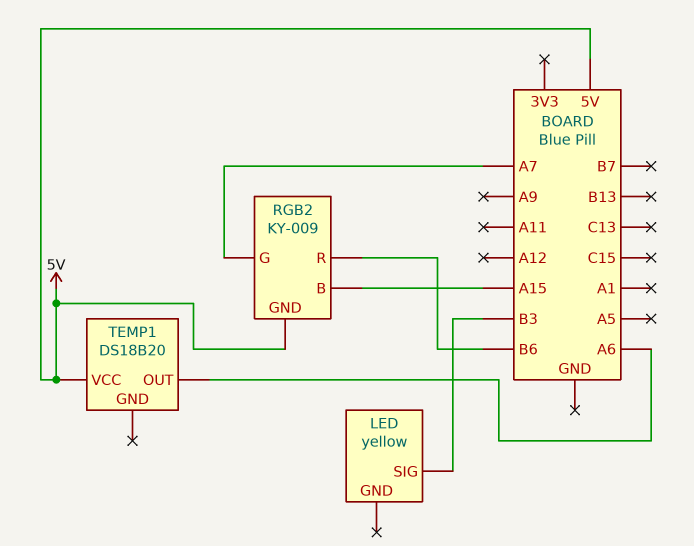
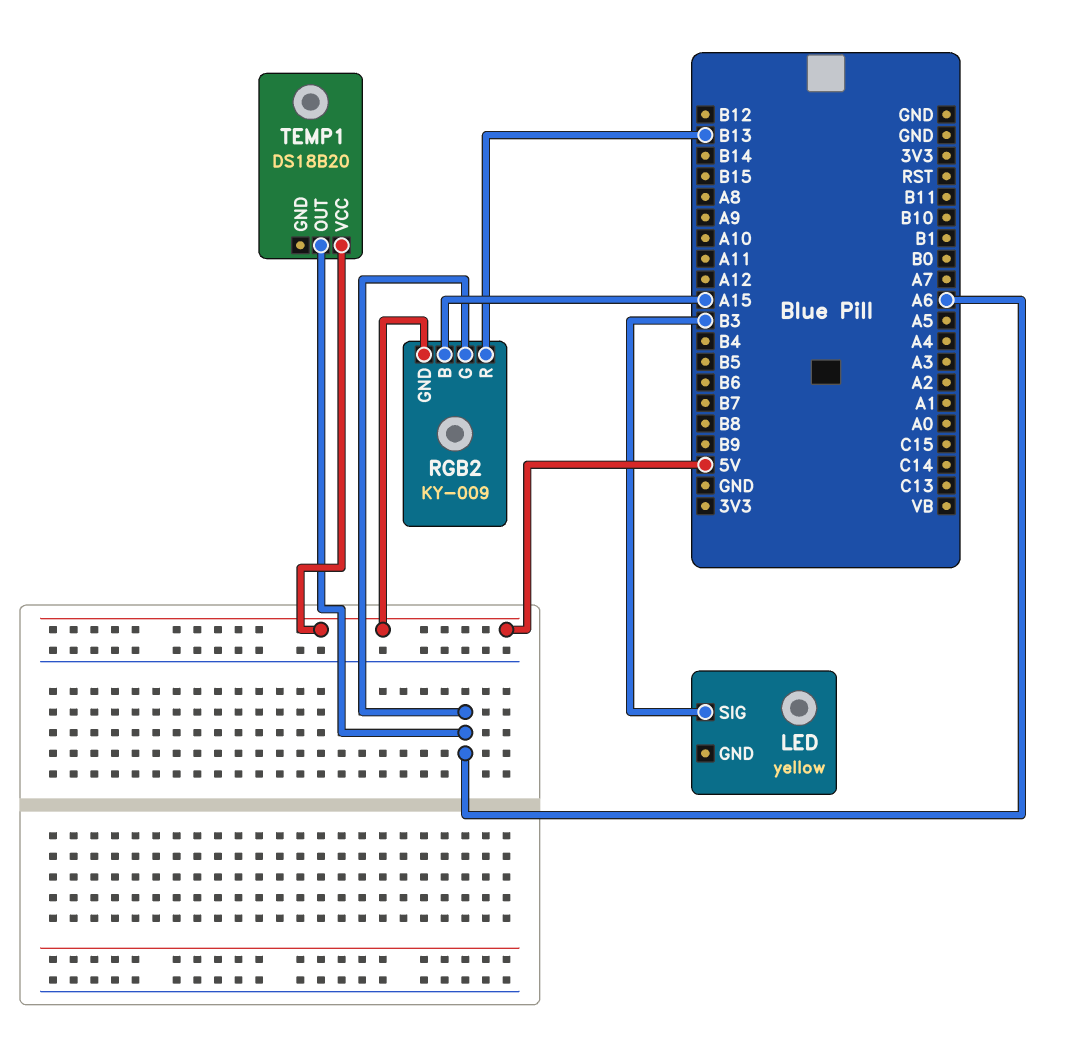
RGB2 pin G: A7 -> A6
RGB2 pin R: B6 -> B13

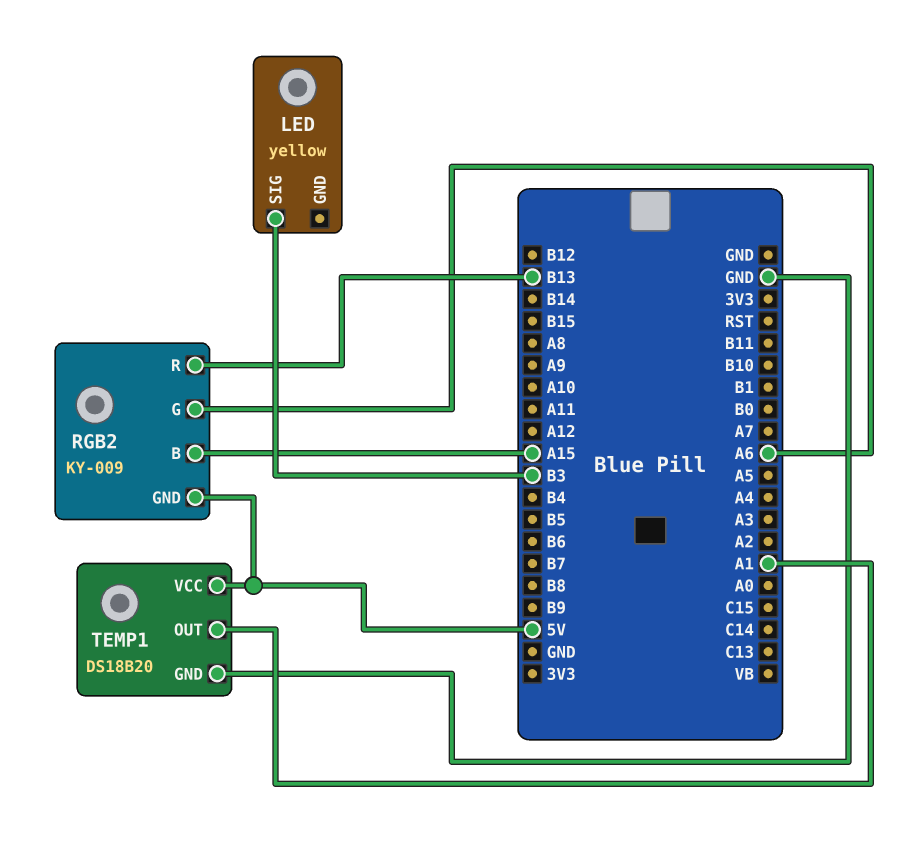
TEMP1 pin GND: none -> GND
TEMP1 pin OUT: A6 -> A1

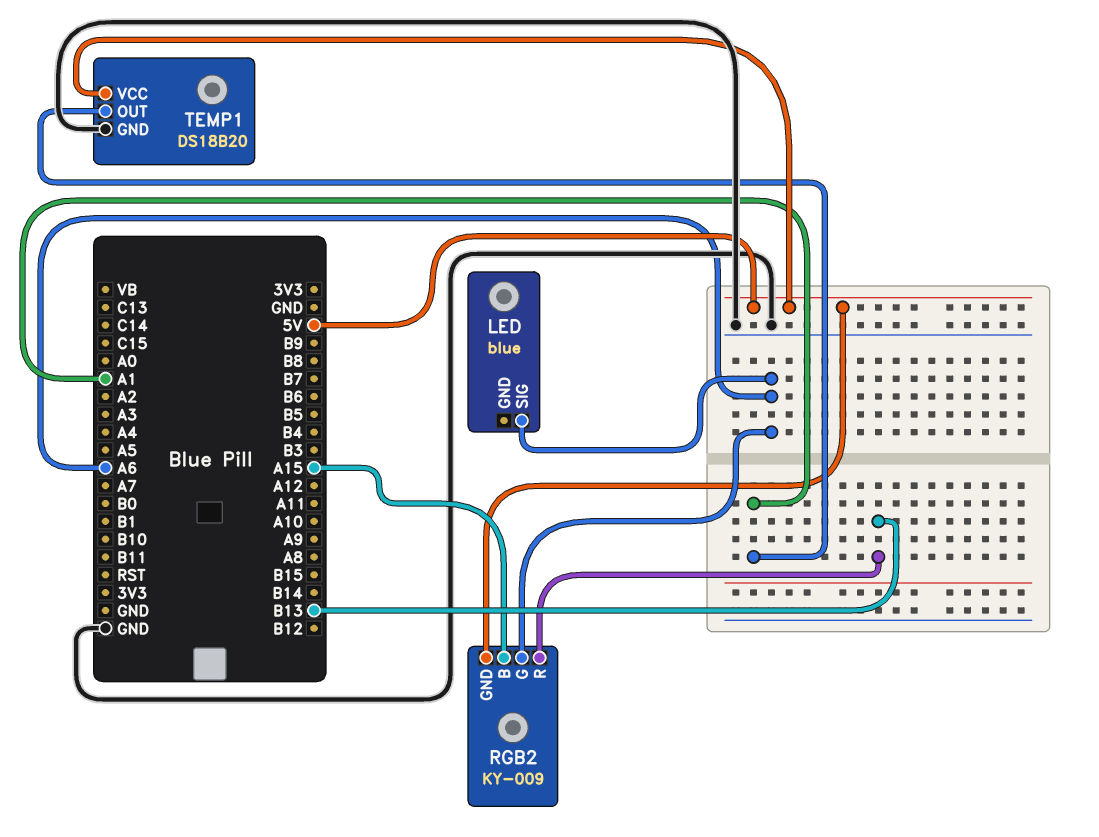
LED: yellow -> blue
LED pin SIG: B3 -> A6

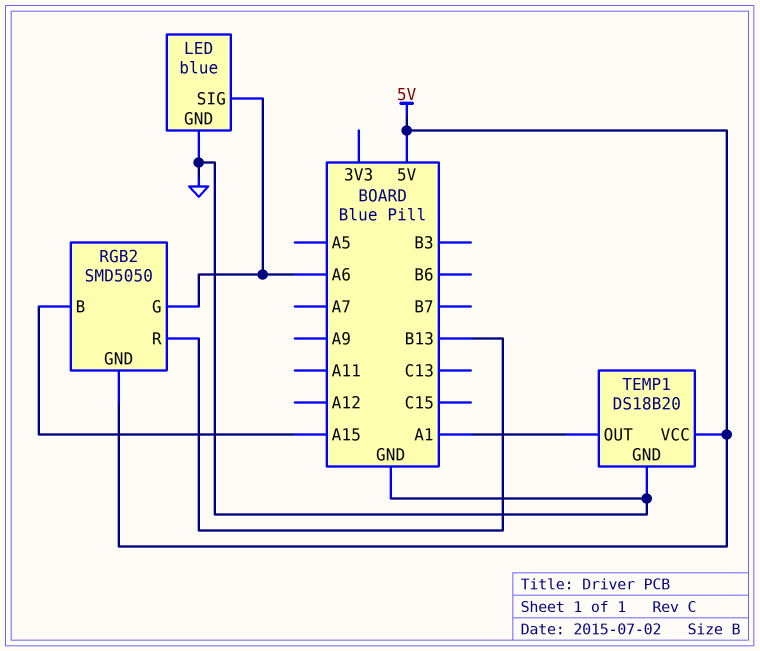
LED pin GND: none -> GND
RGB2: KY-009 -> SMD5050

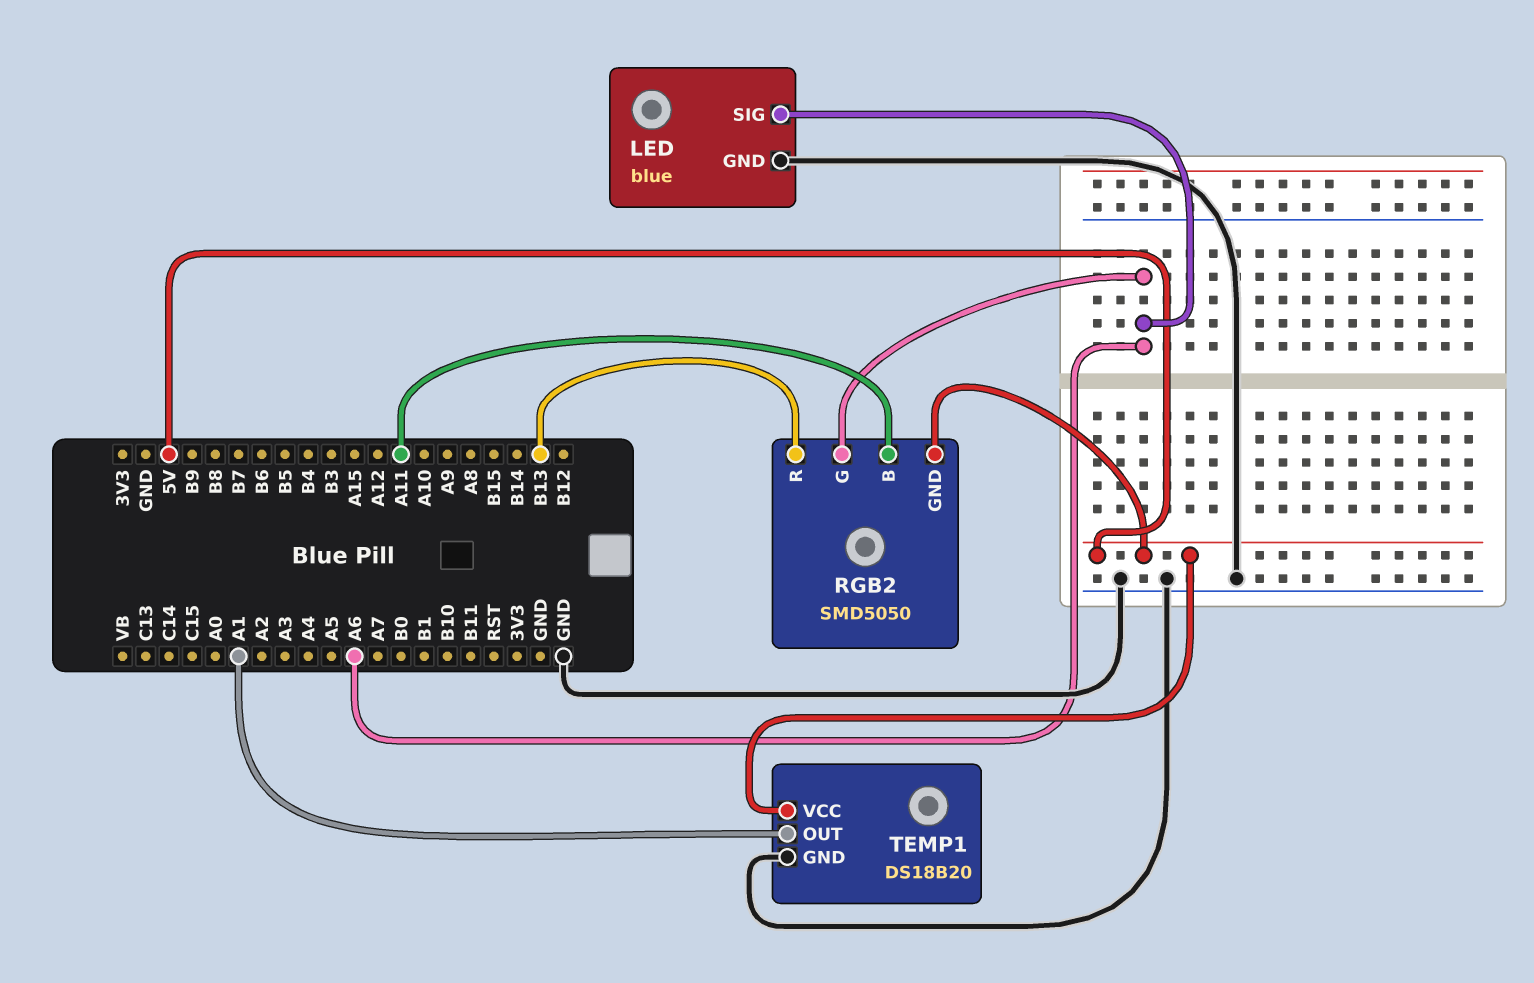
RGB2 pin B: A15 -> A11

